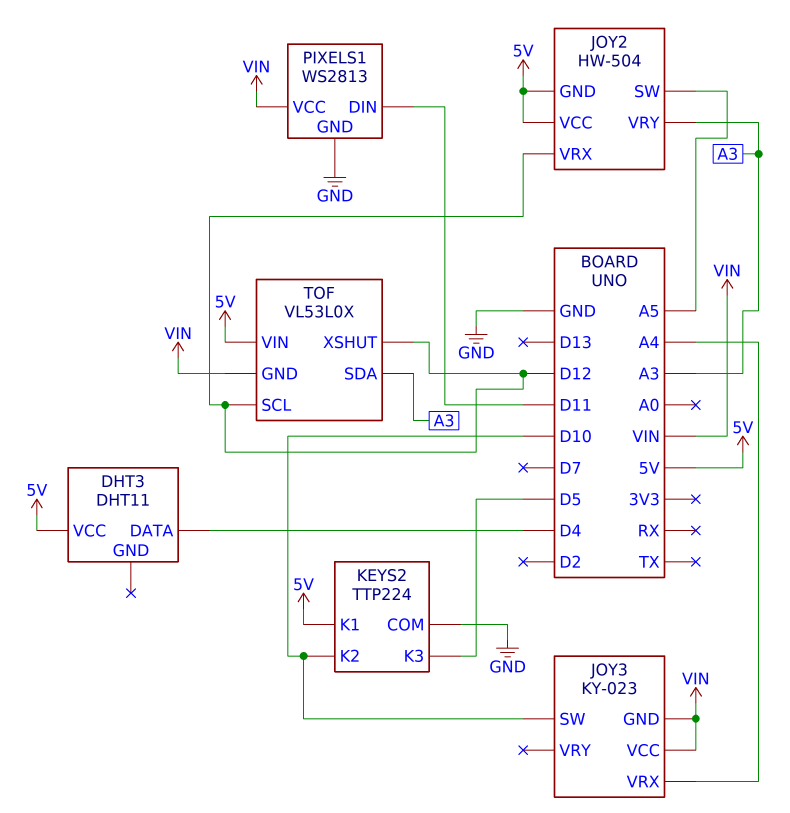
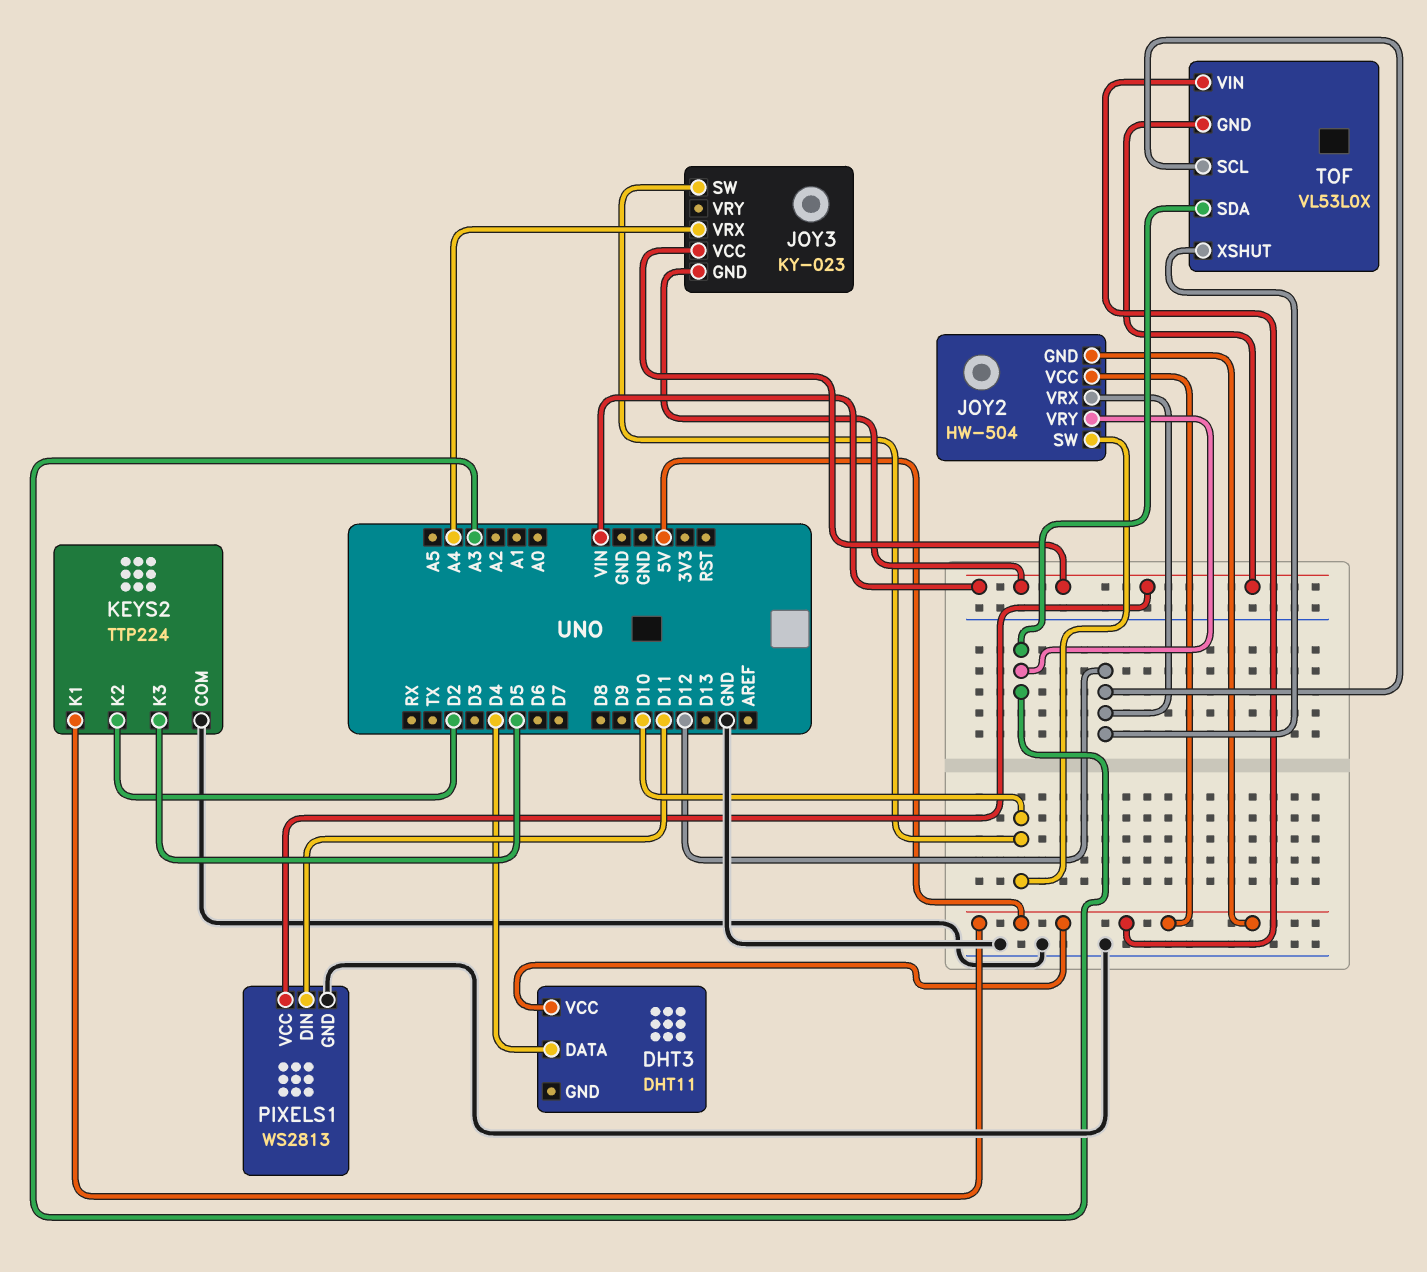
JOY2 pin SW: A5 -> D10
KEYS2 pin K2: D10 -> D2

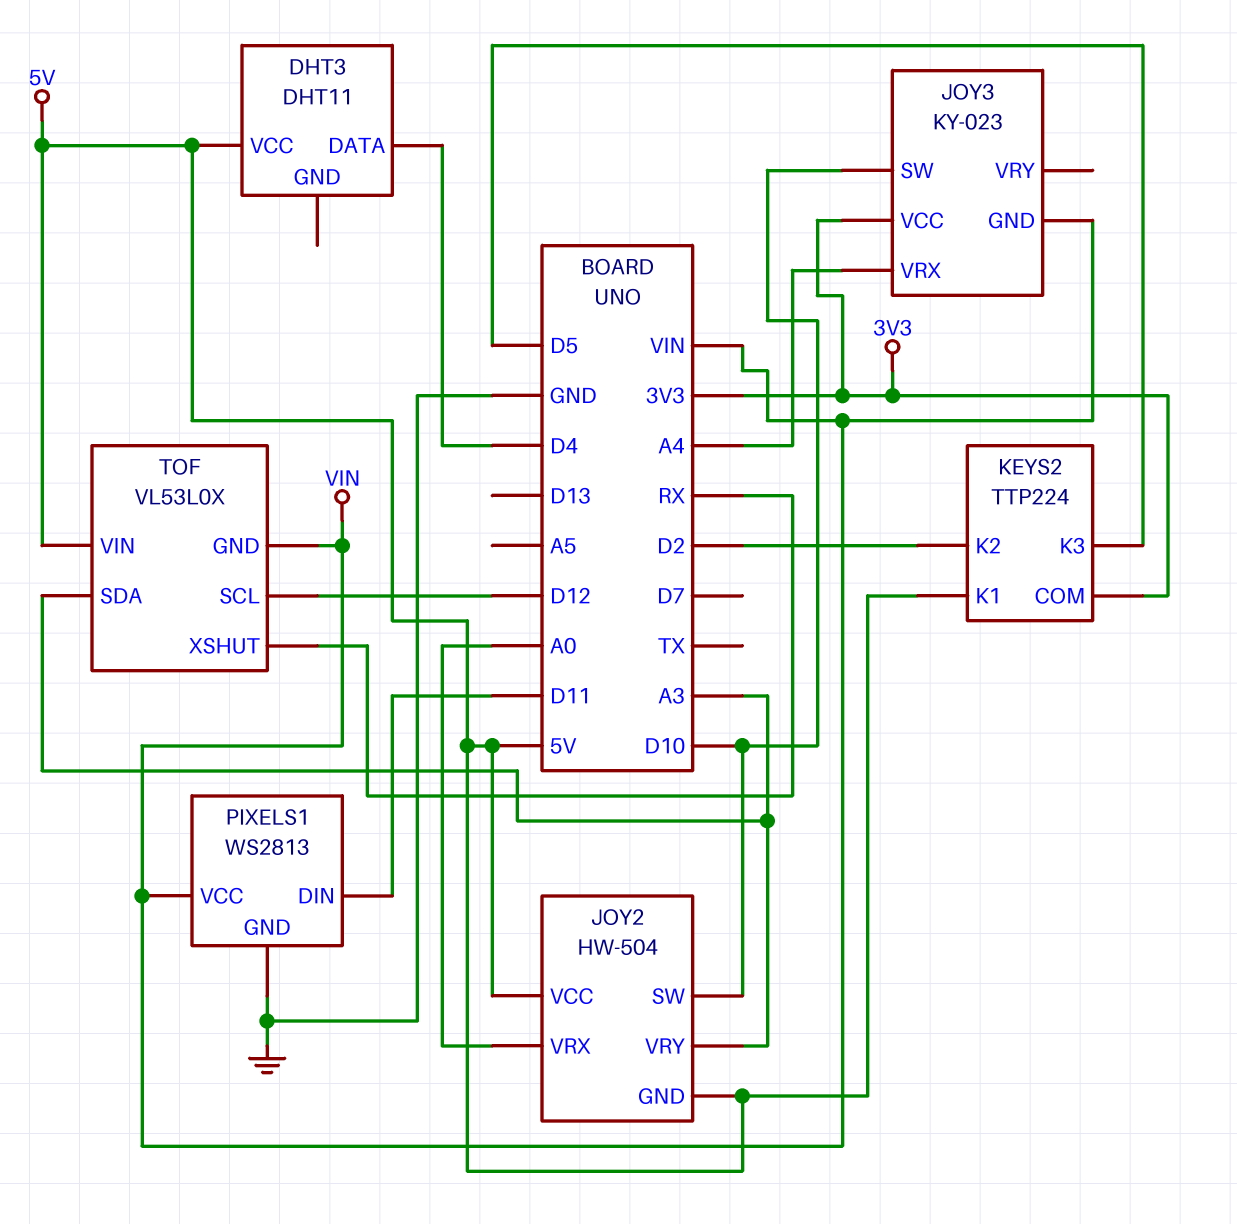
JOY2 pin VRX: D12 -> A0
JOY3 pin VCC: VIN -> 3V3
KEYS2 pin COM: GND -> 3V3
TOF pin XSHUT: D12 -> RX

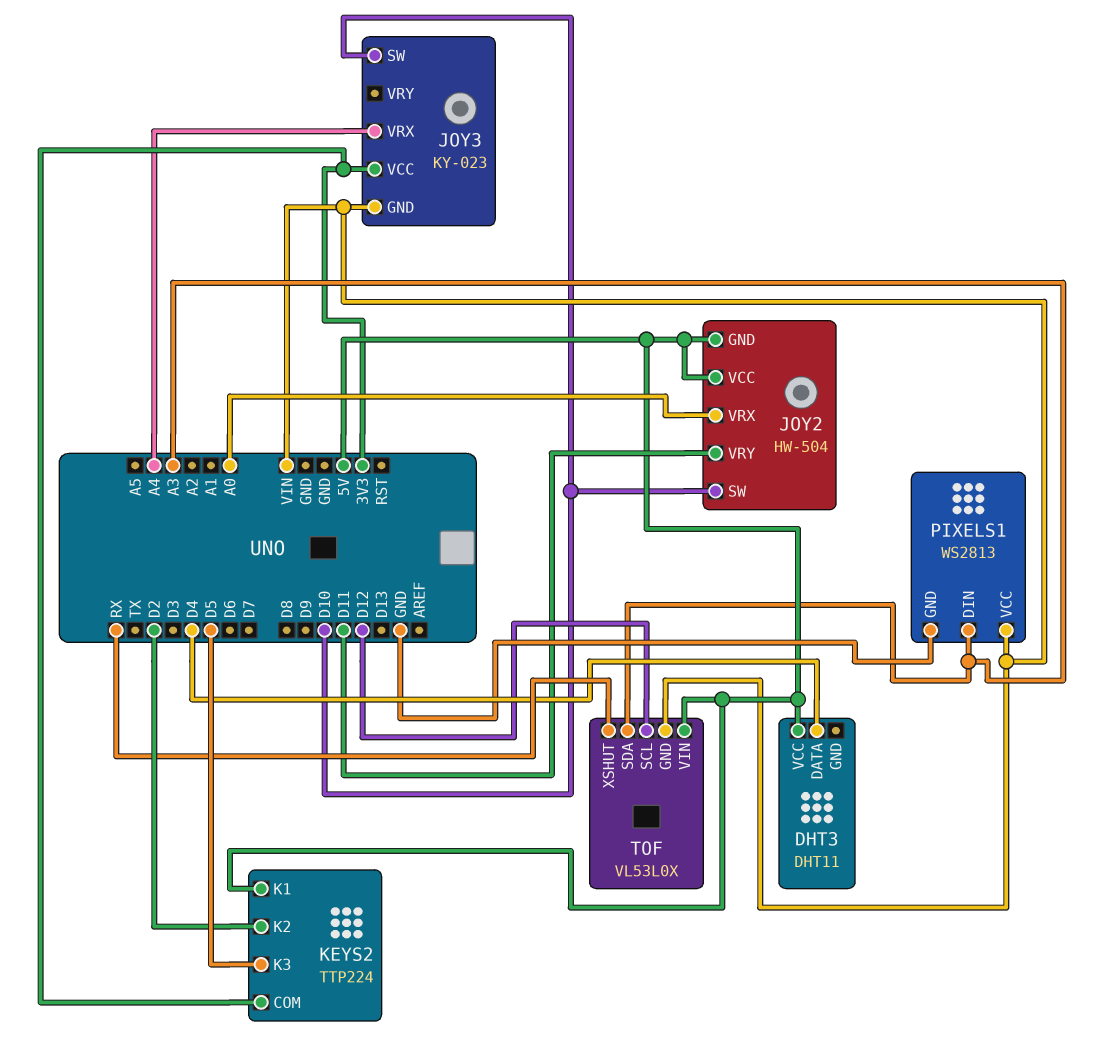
JOY2 pin VRY: A3 -> D11
PIXELS1 pin DIN: D11 -> A3

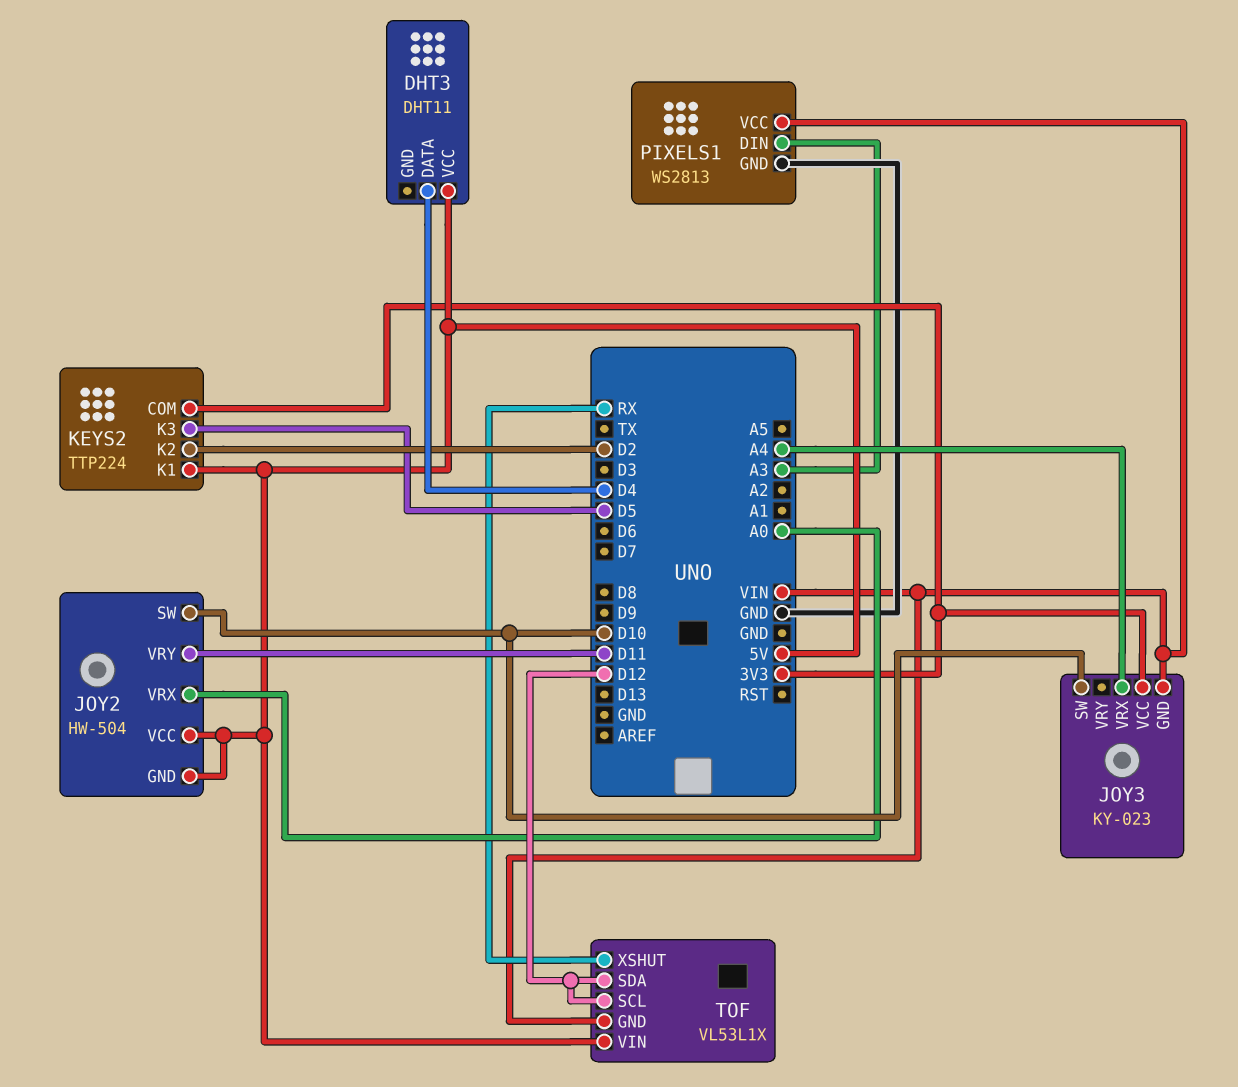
TOF: VL53L0X -> VL53L1X
TOF pin SDA: A3 -> D12

